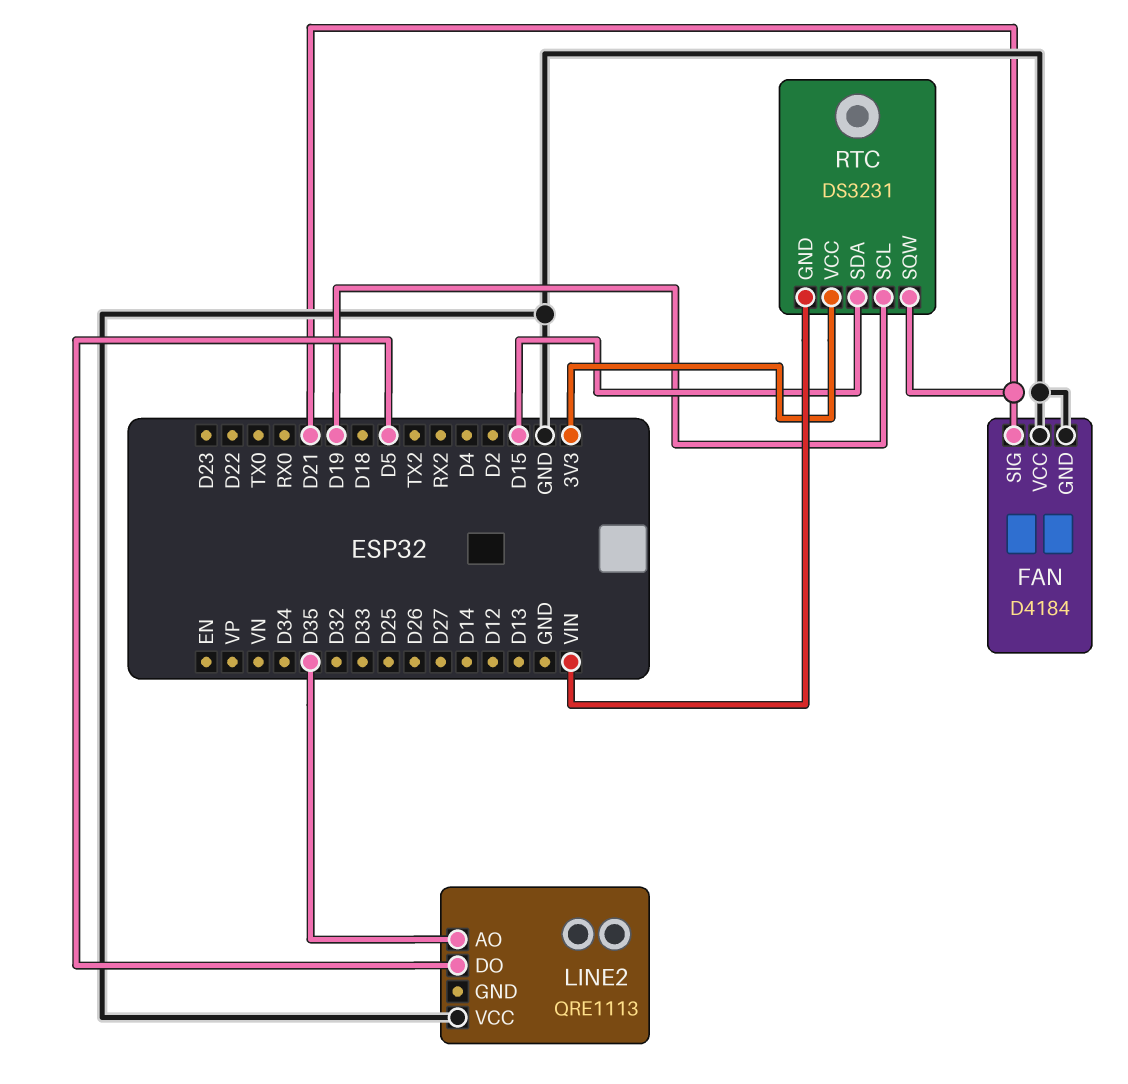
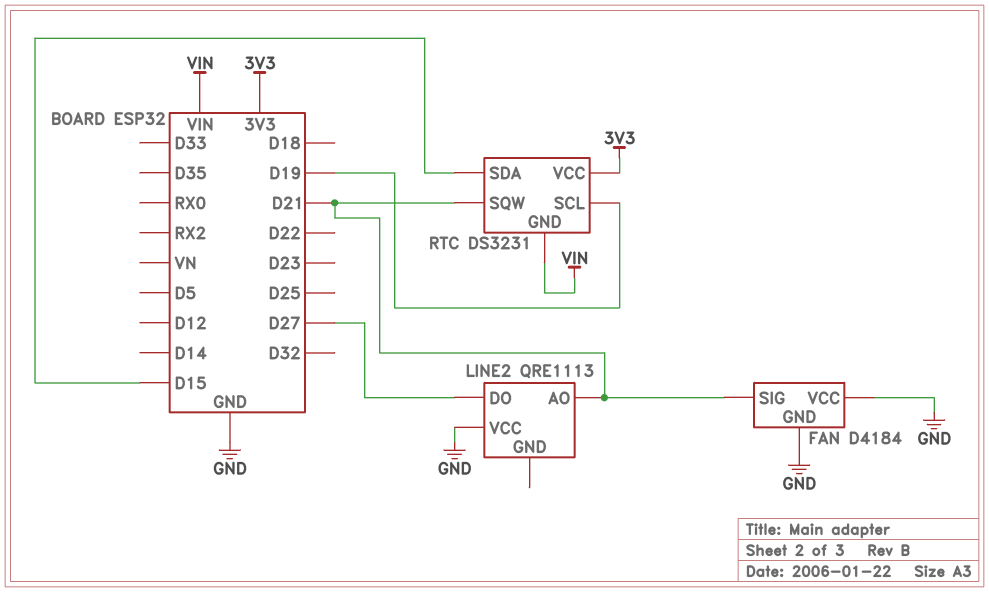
LINE2 pin AO: D35 -> D21
LINE2 pin DO: D5 -> D27

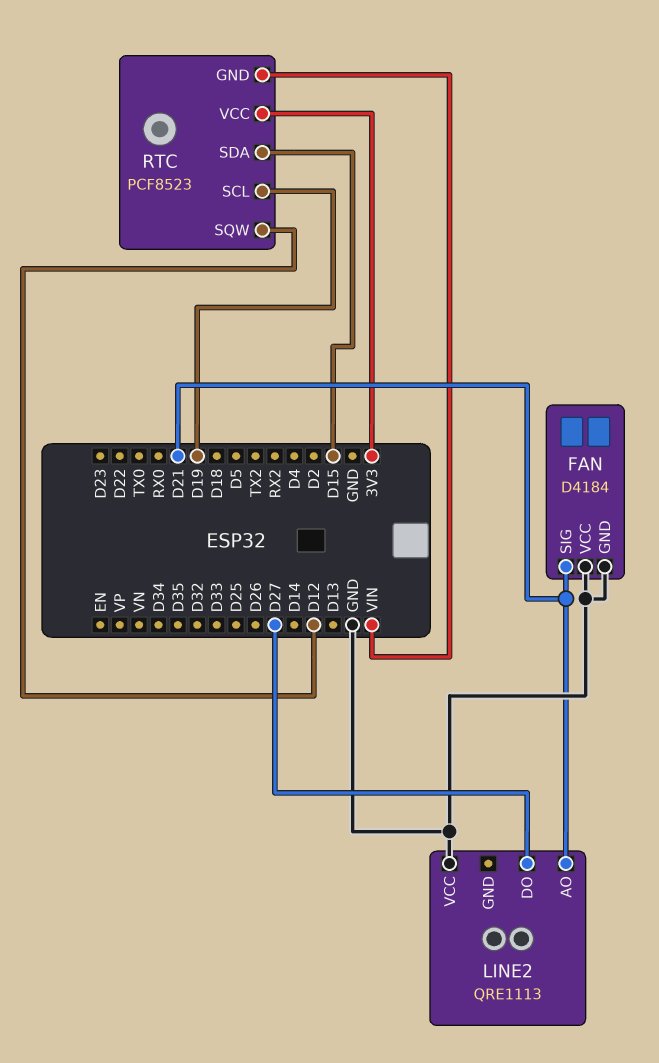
RTC: DS3231 -> PCF8523
RTC pin SQW: D21 -> D12

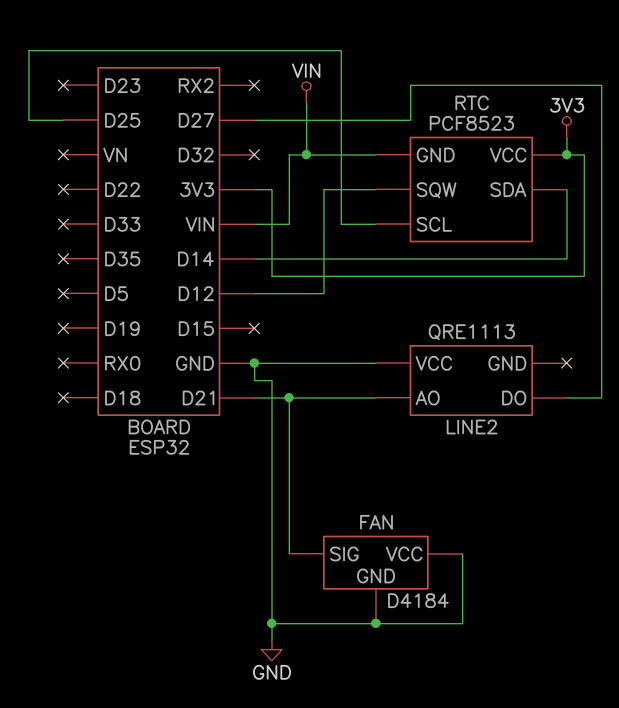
RTC pin SCL: D19 -> D25
RTC pin SDA: D15 -> D14

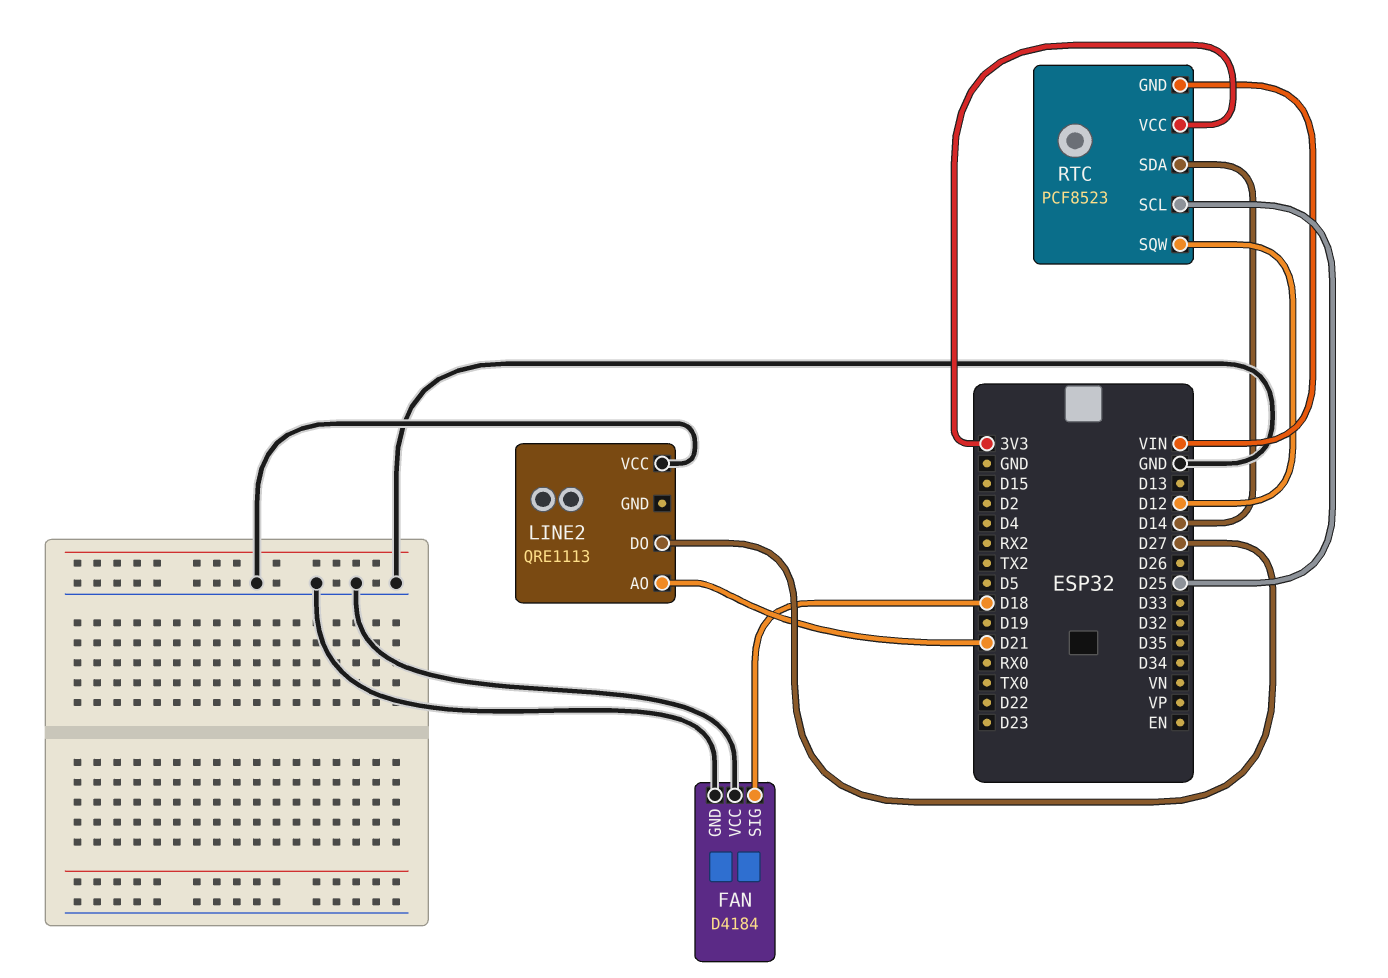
FAN pin SIG: D21 -> D18

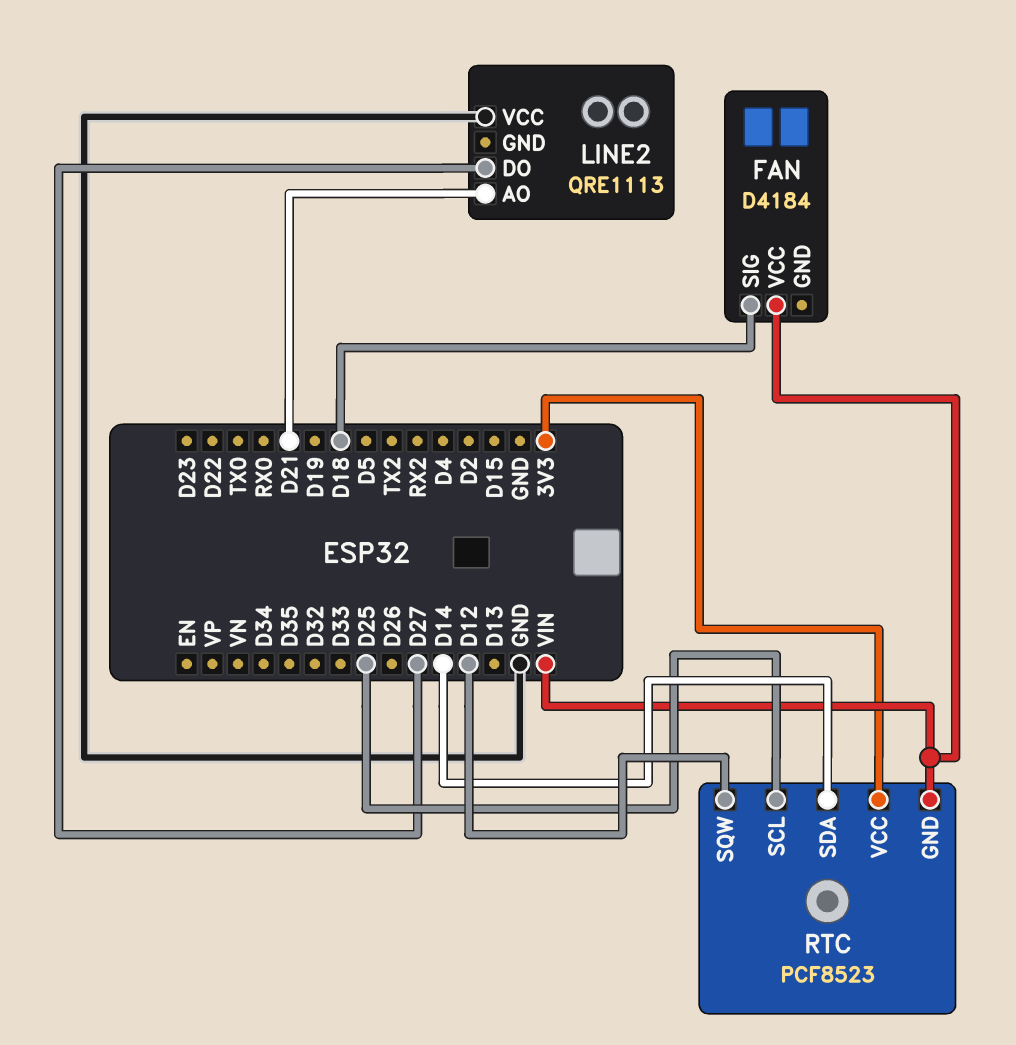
FAN pin GND: GND -> none
FAN pin VCC: GND -> VIN

